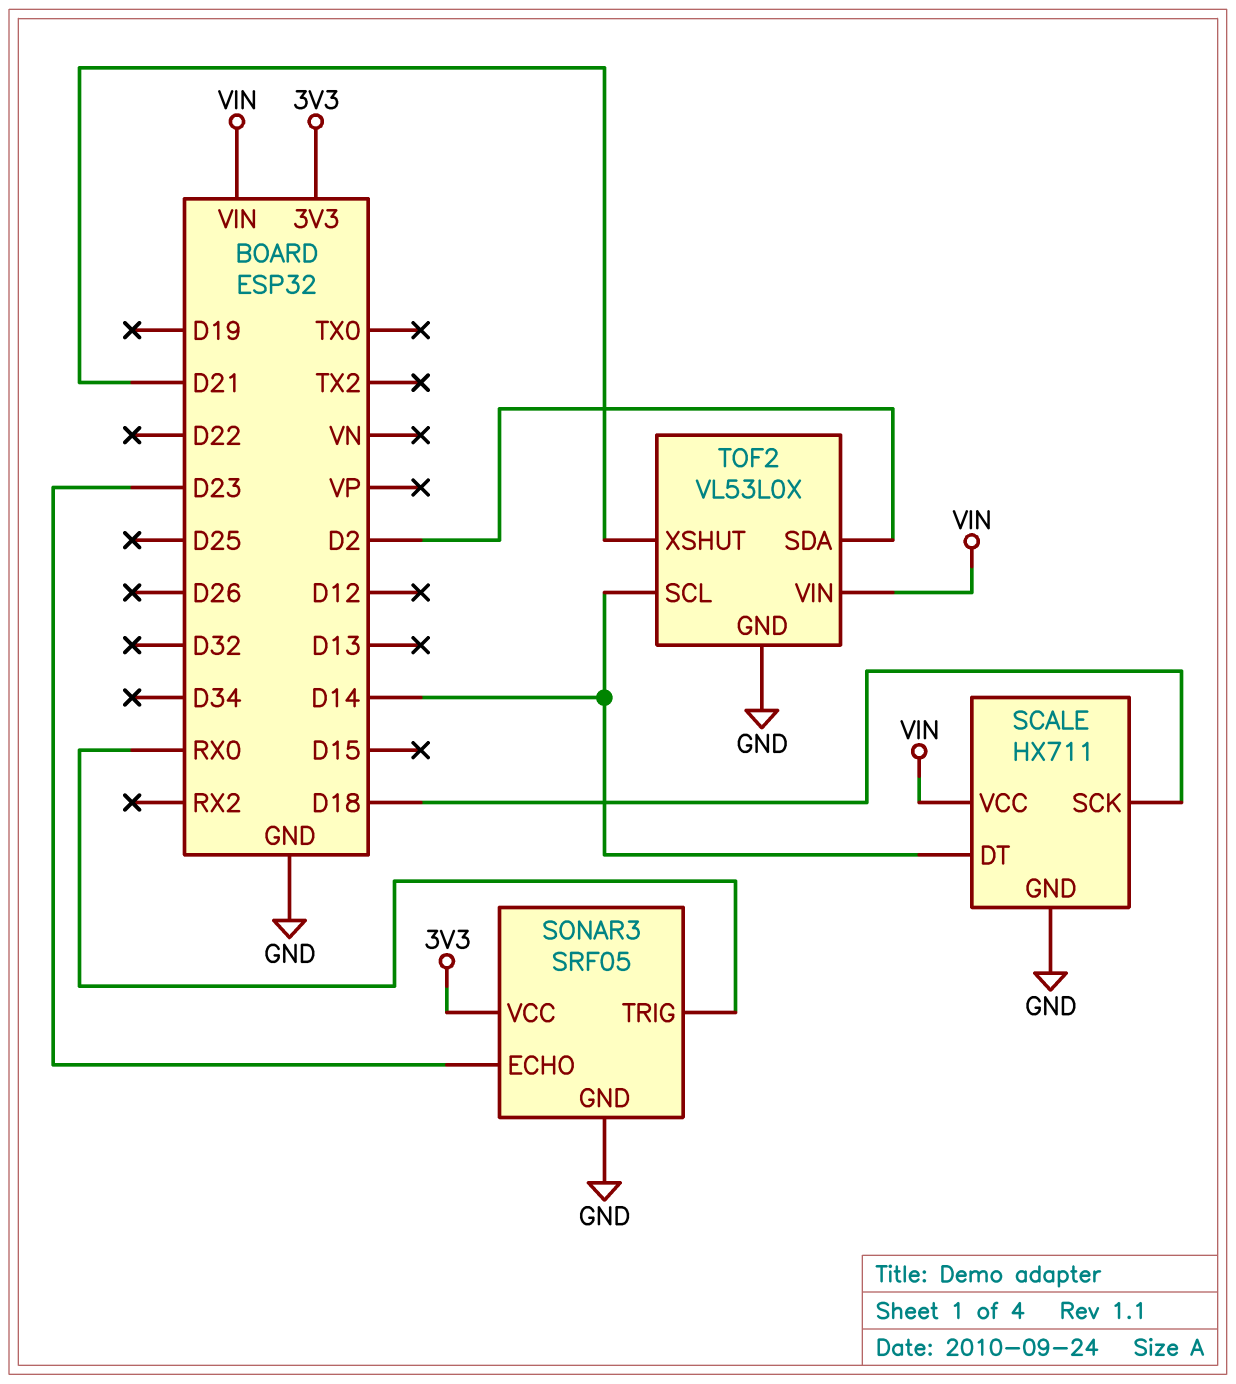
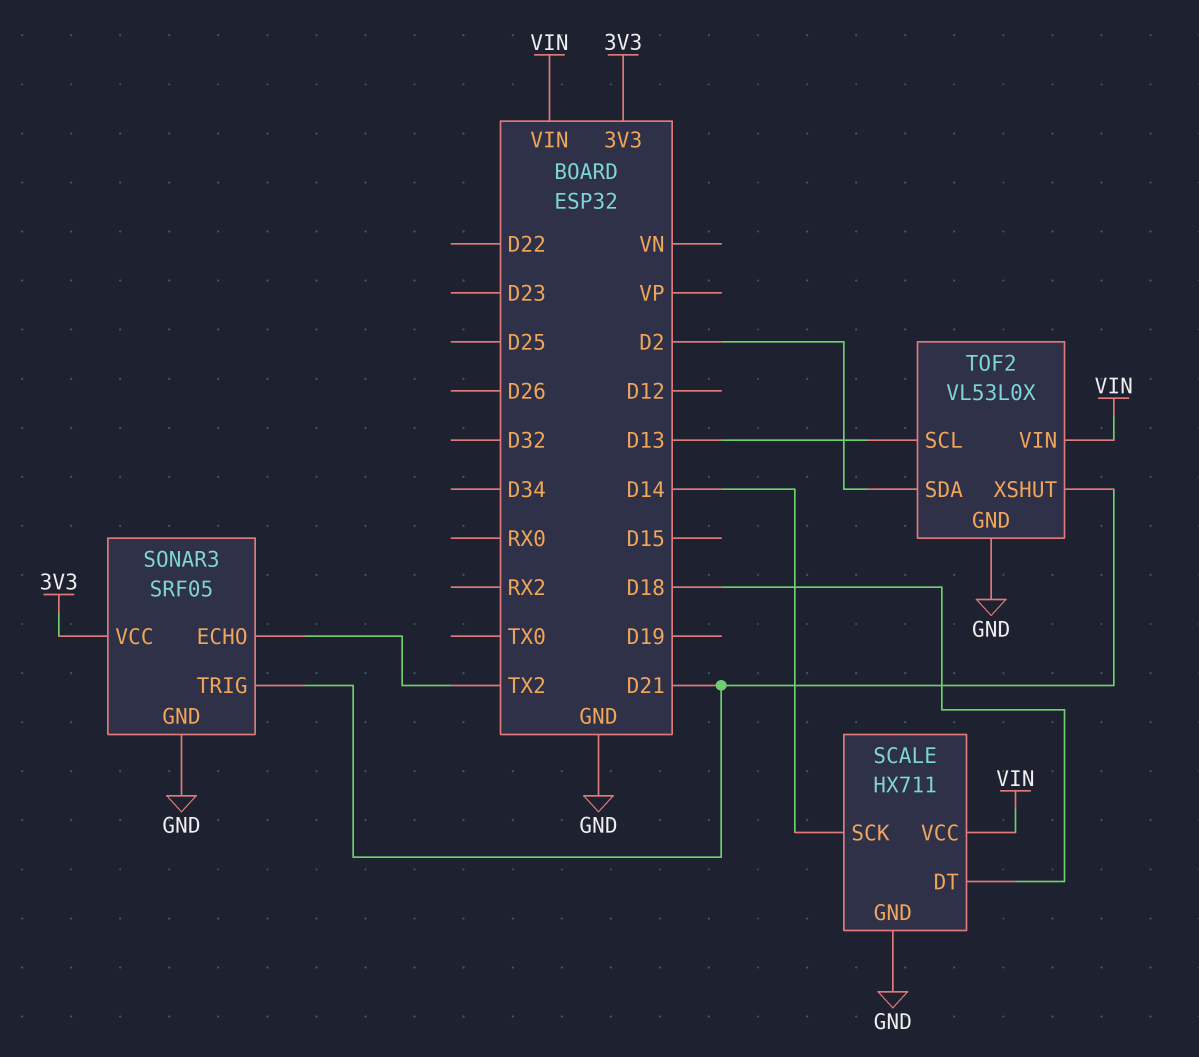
SCALE pin DT: D14 -> D18
SCALE pin SCK: D18 -> D14
SONAR3 pin ECHO: D23 -> TX2
SONAR3 pin TRIG: RX0 -> D21
TOF2 pin SCL: D14 -> D13

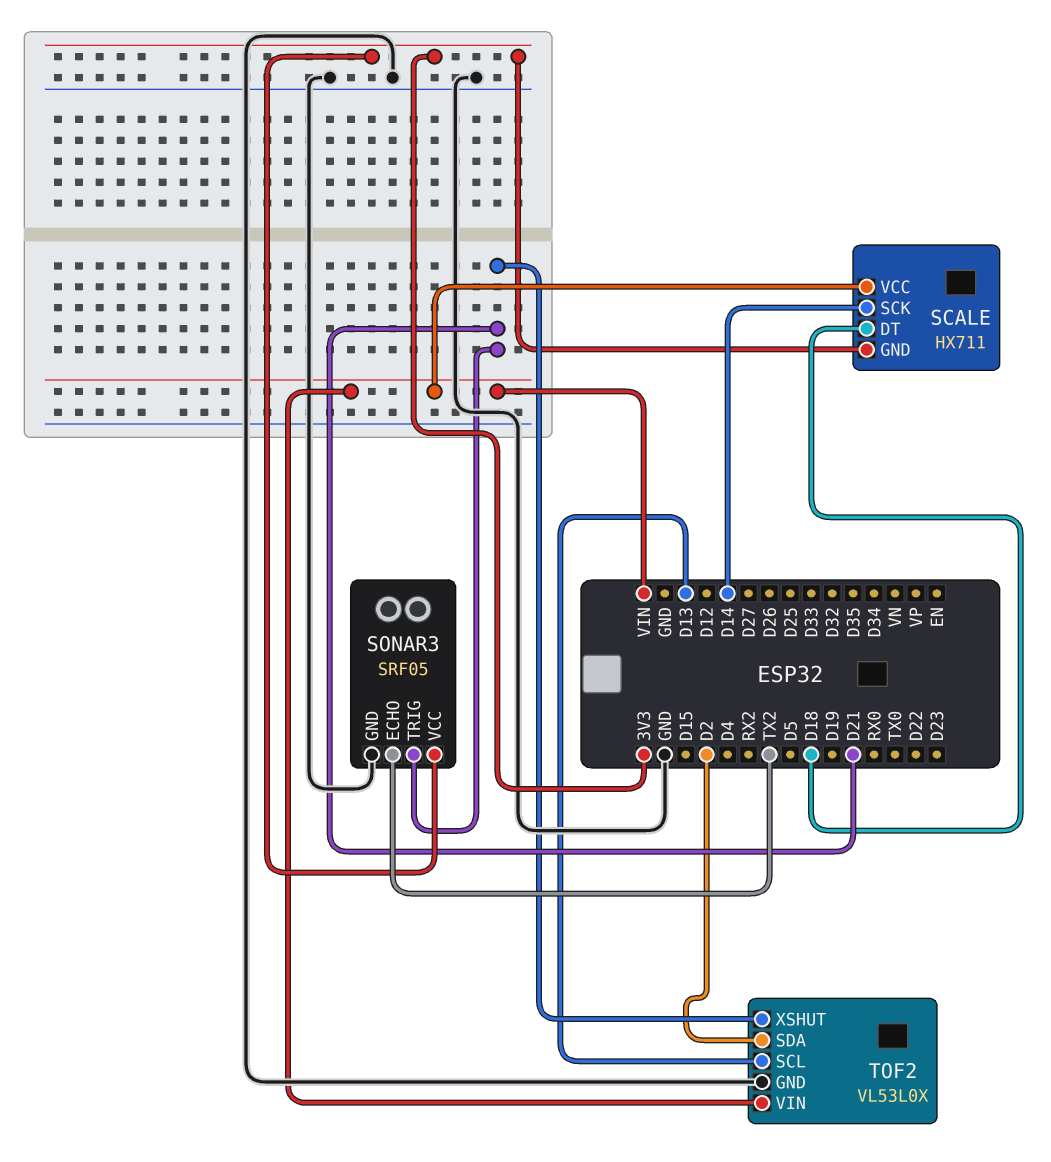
SCALE pin GND: GND -> 3V3

